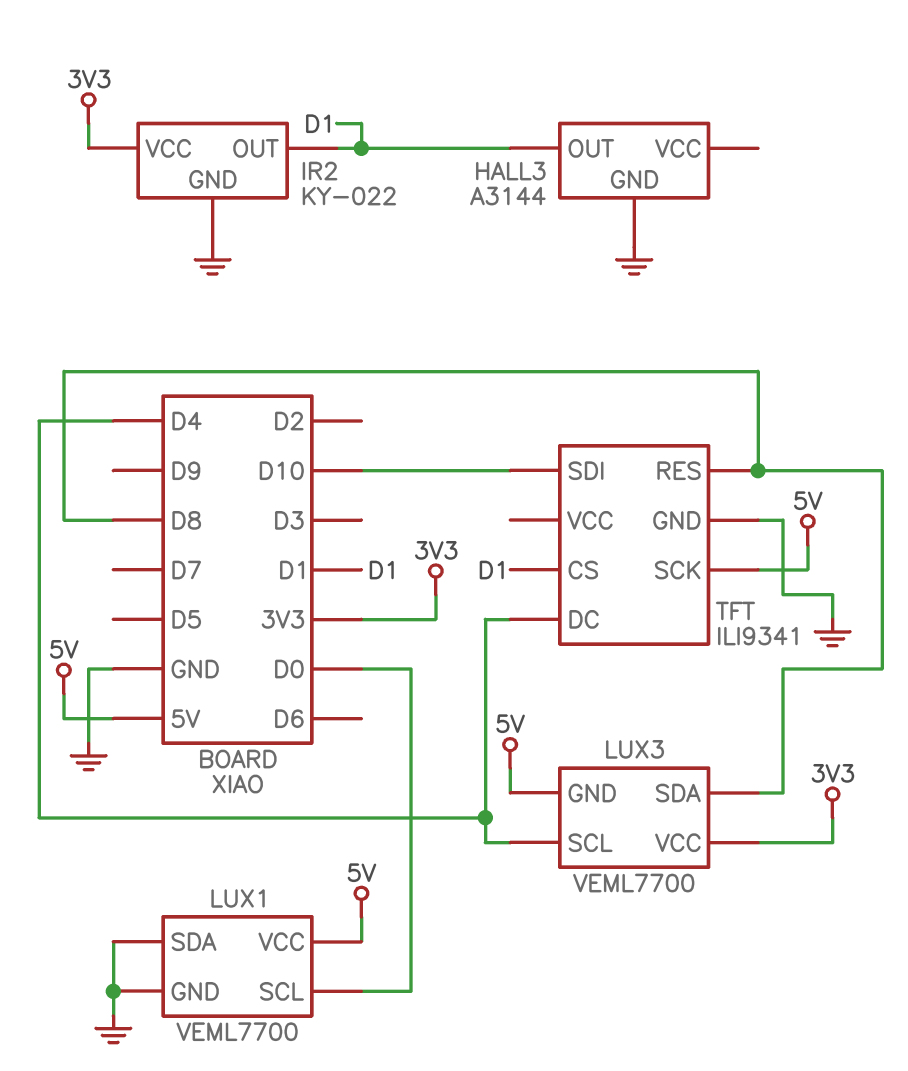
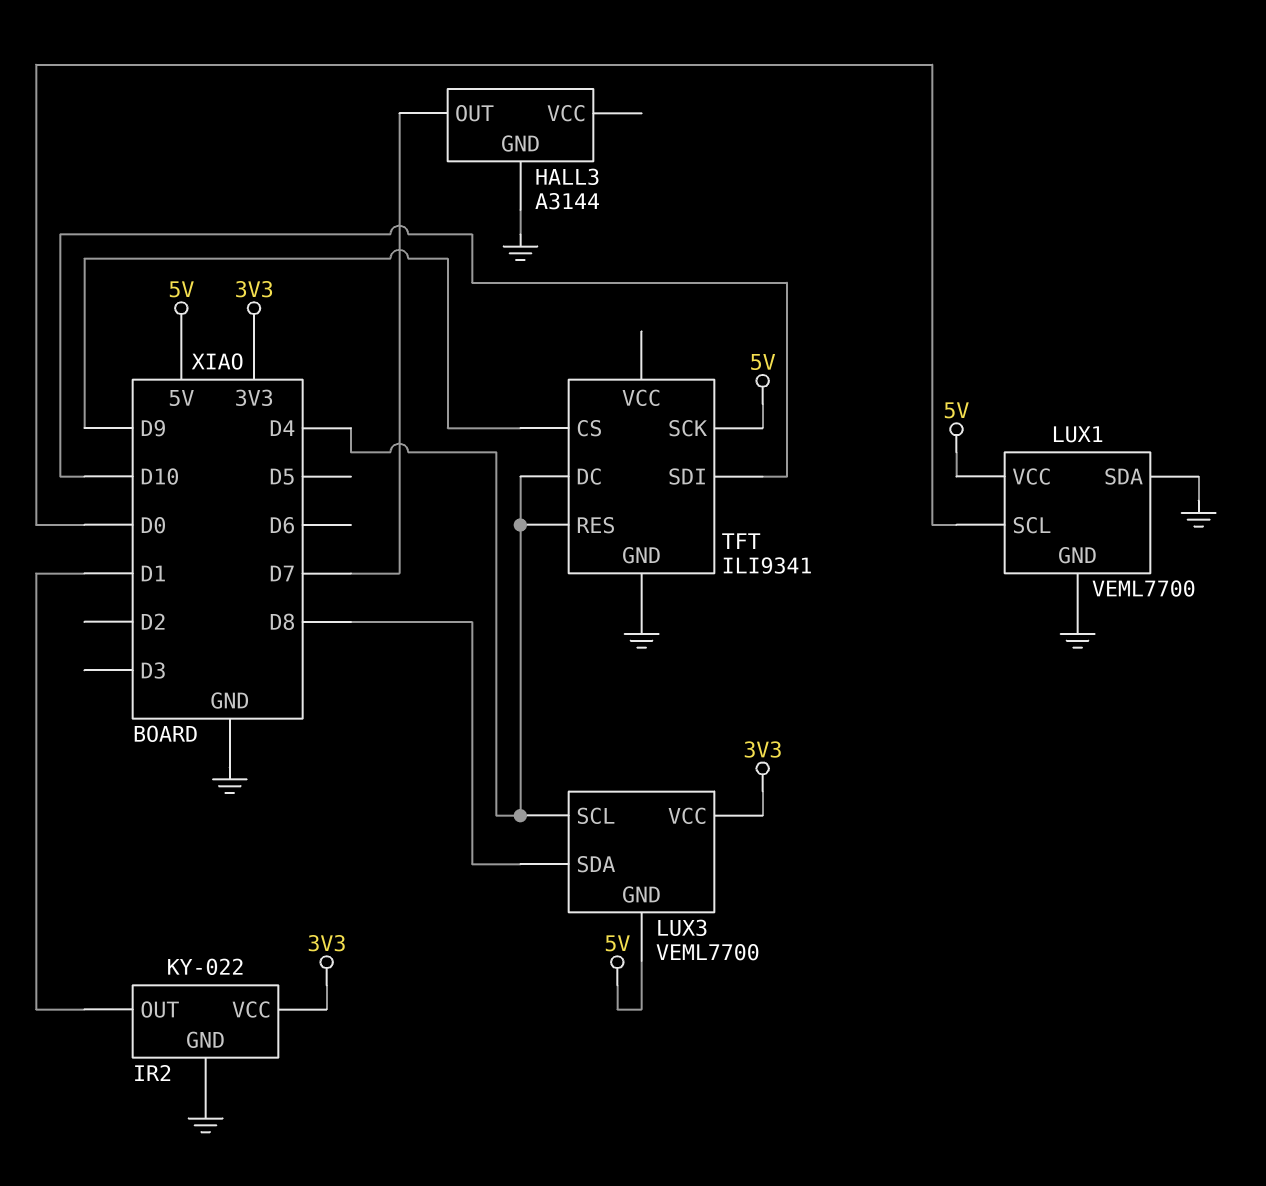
HALL3 pin OUT: D1 -> D7
TFT pin CS: D1 -> D9
TFT pin RES: D8 -> D4

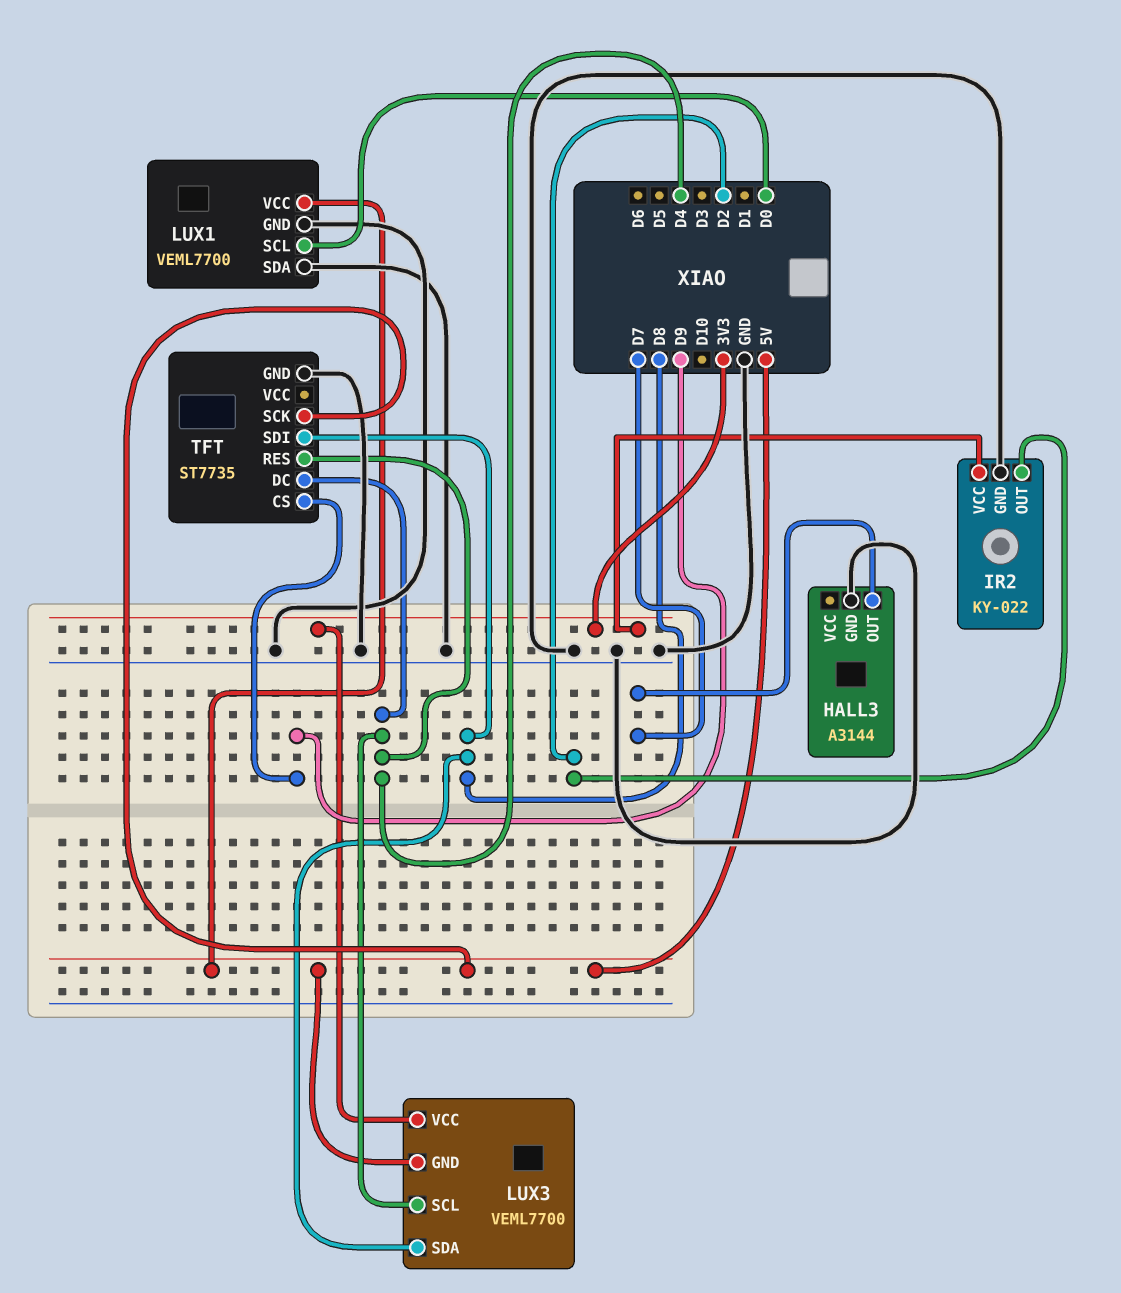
IR2 pin OUT: D1 -> D2
TFT: ILI9341 -> ST7735
TFT pin SDI: D10 -> D8

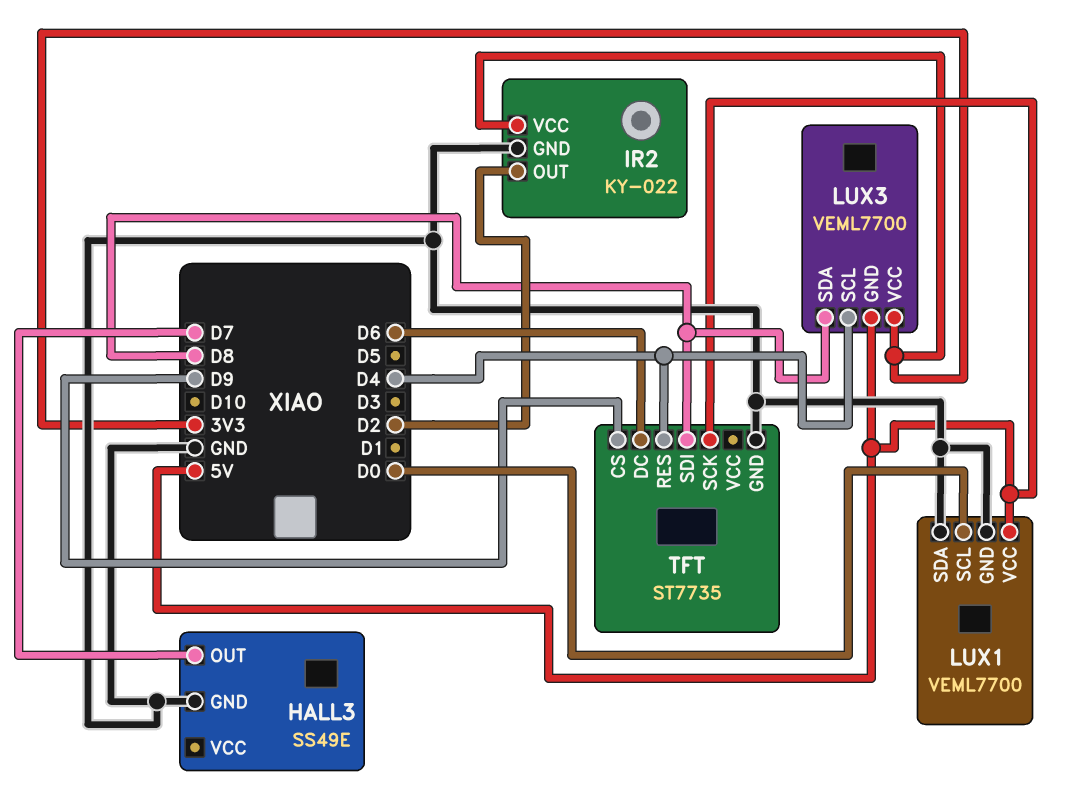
HALL3: A3144 -> SS49E
TFT pin DC: D4 -> D6

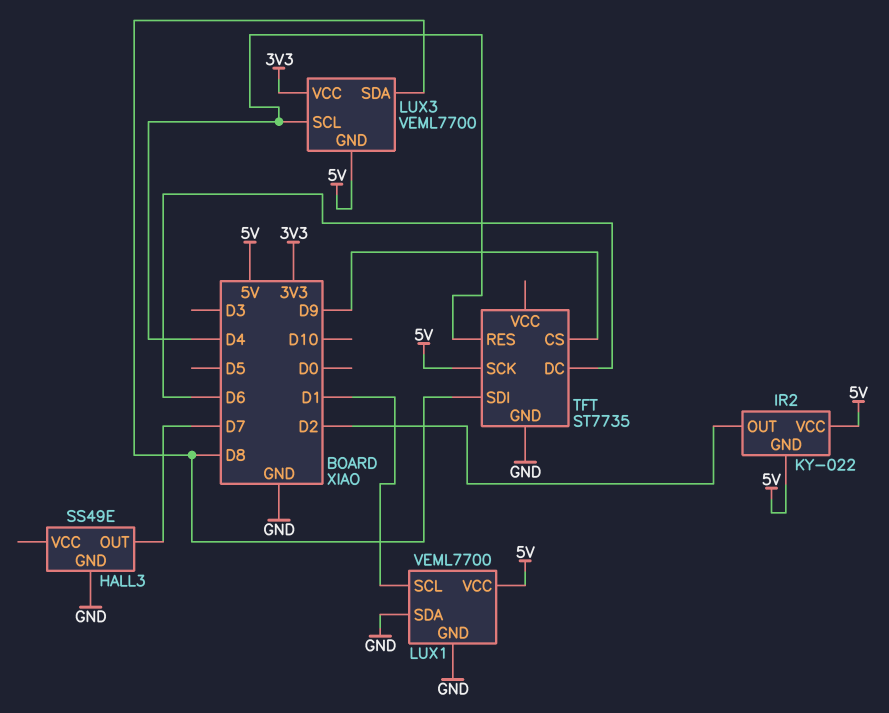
IR2 pin GND: GND -> 5V
IR2 pin VCC: 3V3 -> 5V
LUX1 pin SCL: D0 -> D1

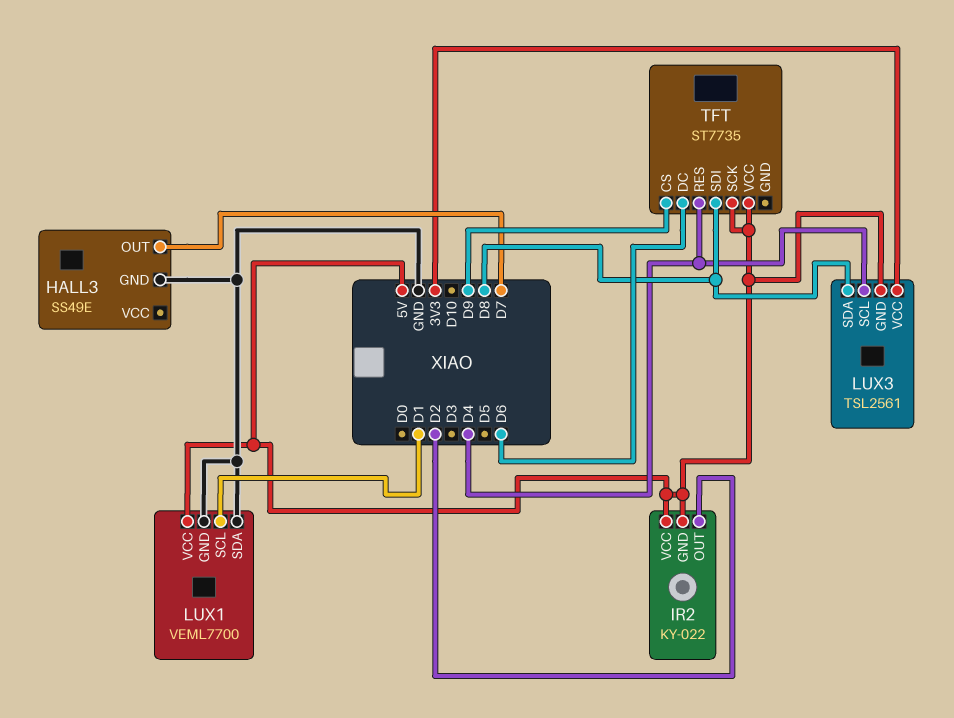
LUX3: VEML7700 -> TSL2561
TFT pin GND: GND -> none
TFT pin VCC: none -> 5V

